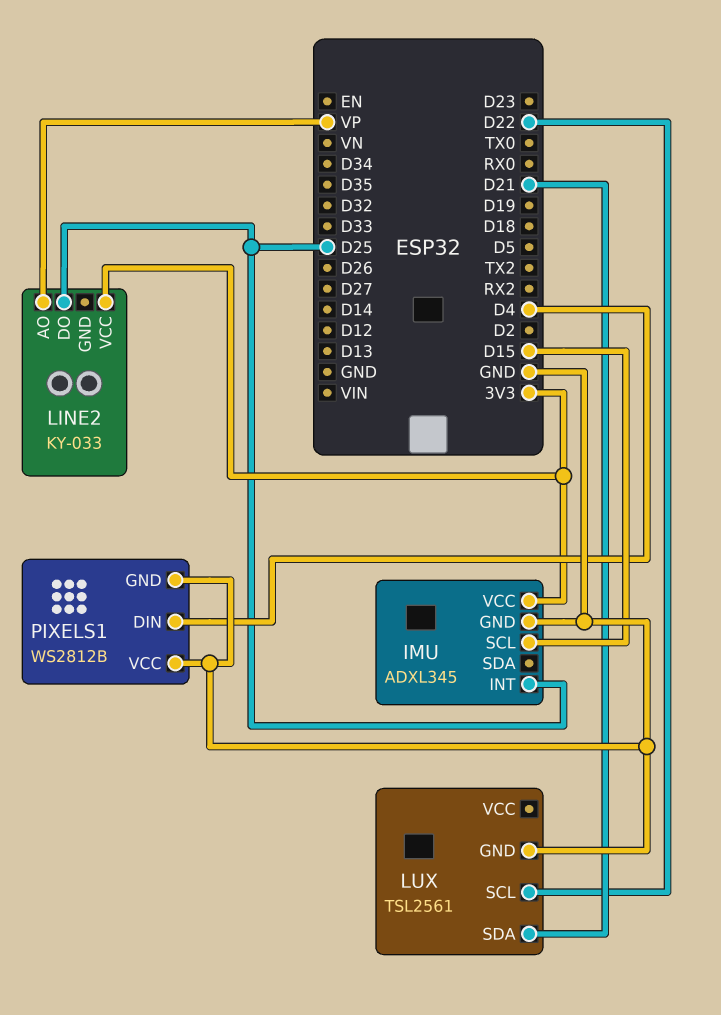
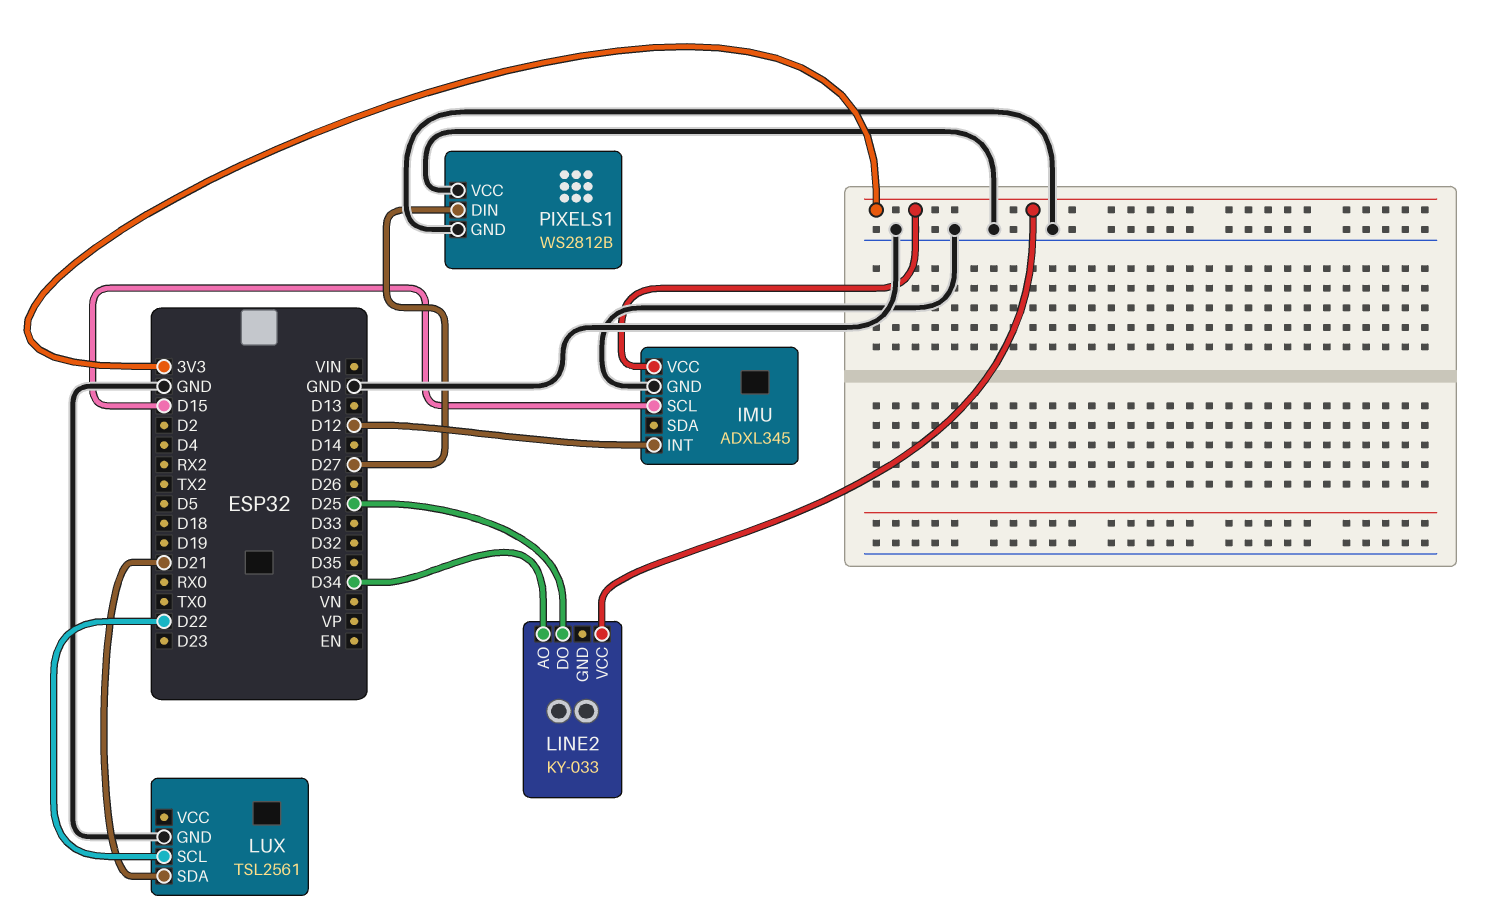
IMU pin INT: D25 -> D12
LINE2 pin AO: VP -> D34
PIXELS1 pin DIN: D4 -> D27

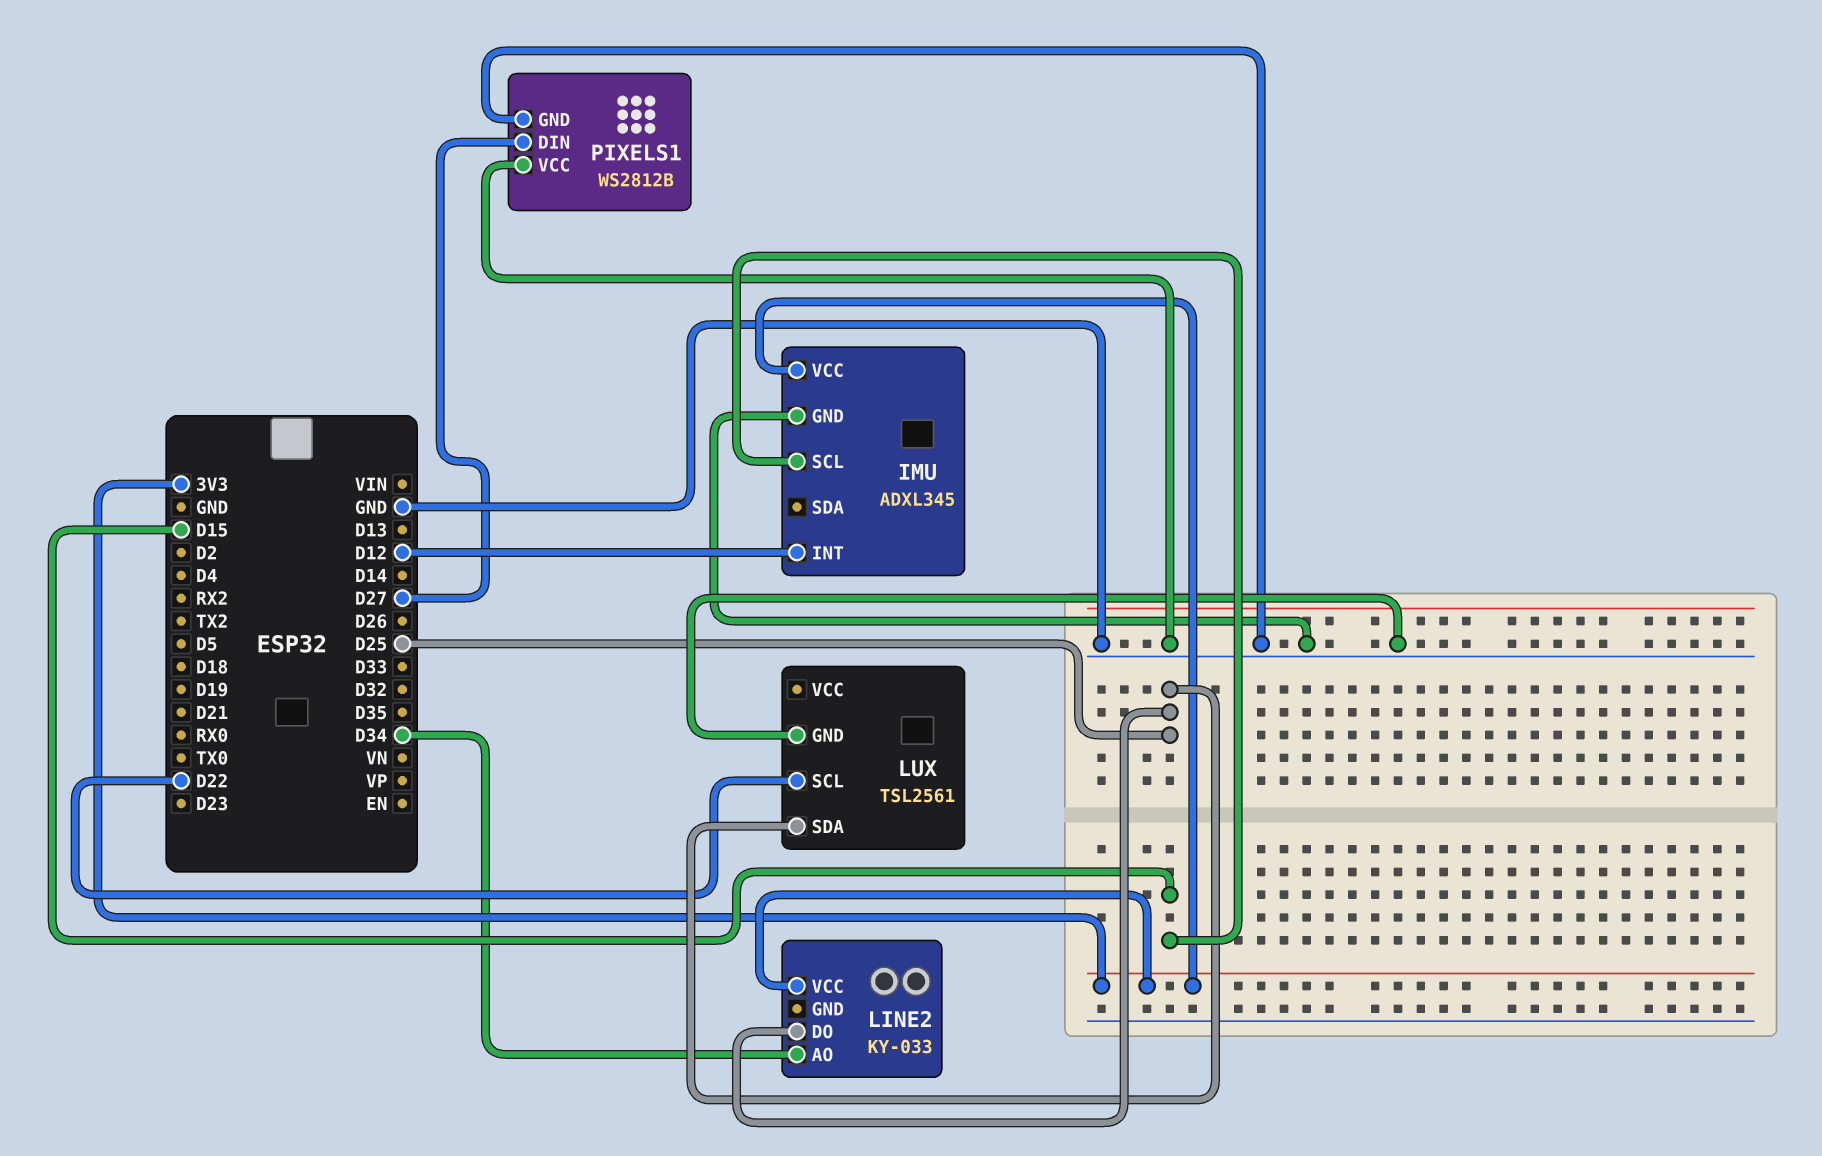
LUX pin SDA: D21 -> D25

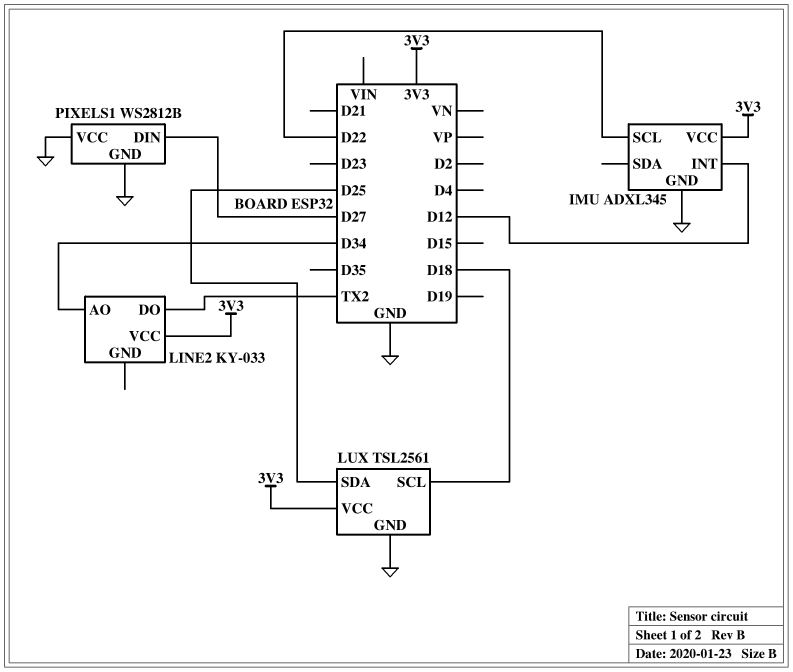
IMU pin SCL: D15 -> D22
LINE2 pin DO: D25 -> TX2
LUX pin SCL: D22 -> D18
LUX pin VCC: none -> 3V3

